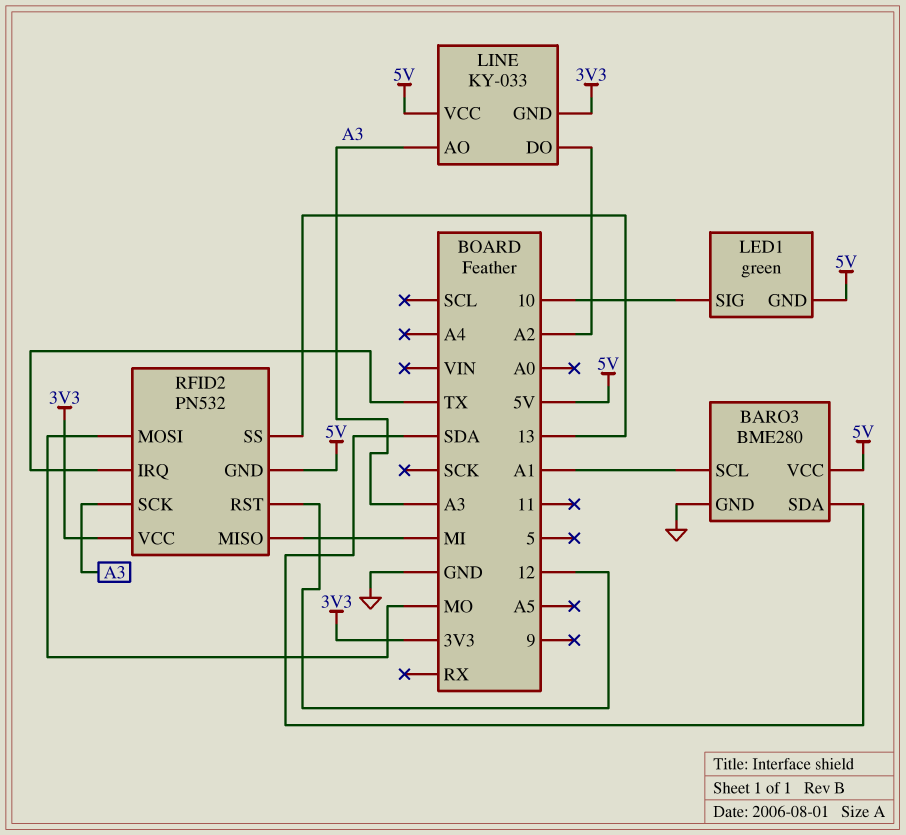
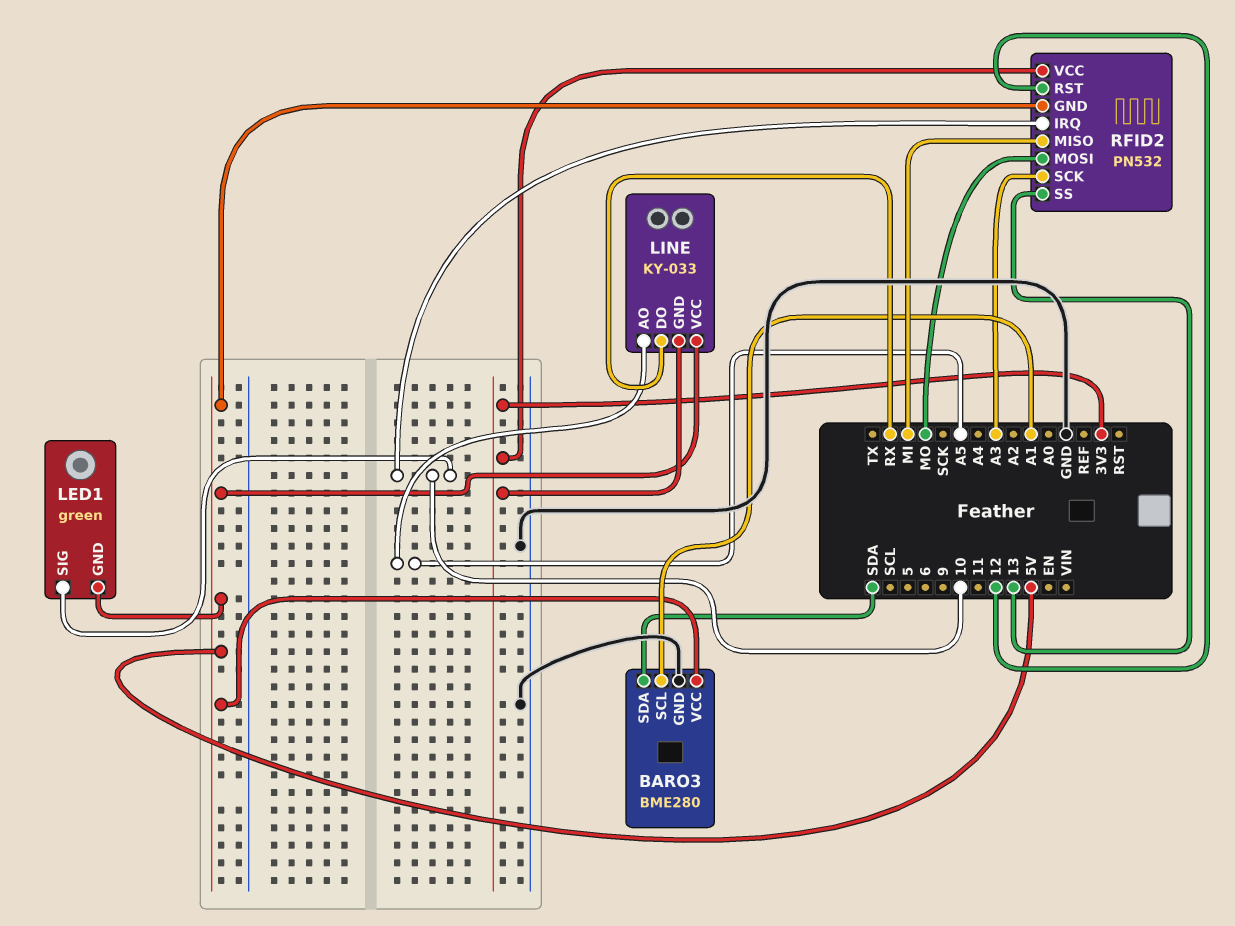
LINE pin AO: A3 -> A5
LINE pin DO: A2 -> RX
RFID2 pin IRQ: TX -> 10

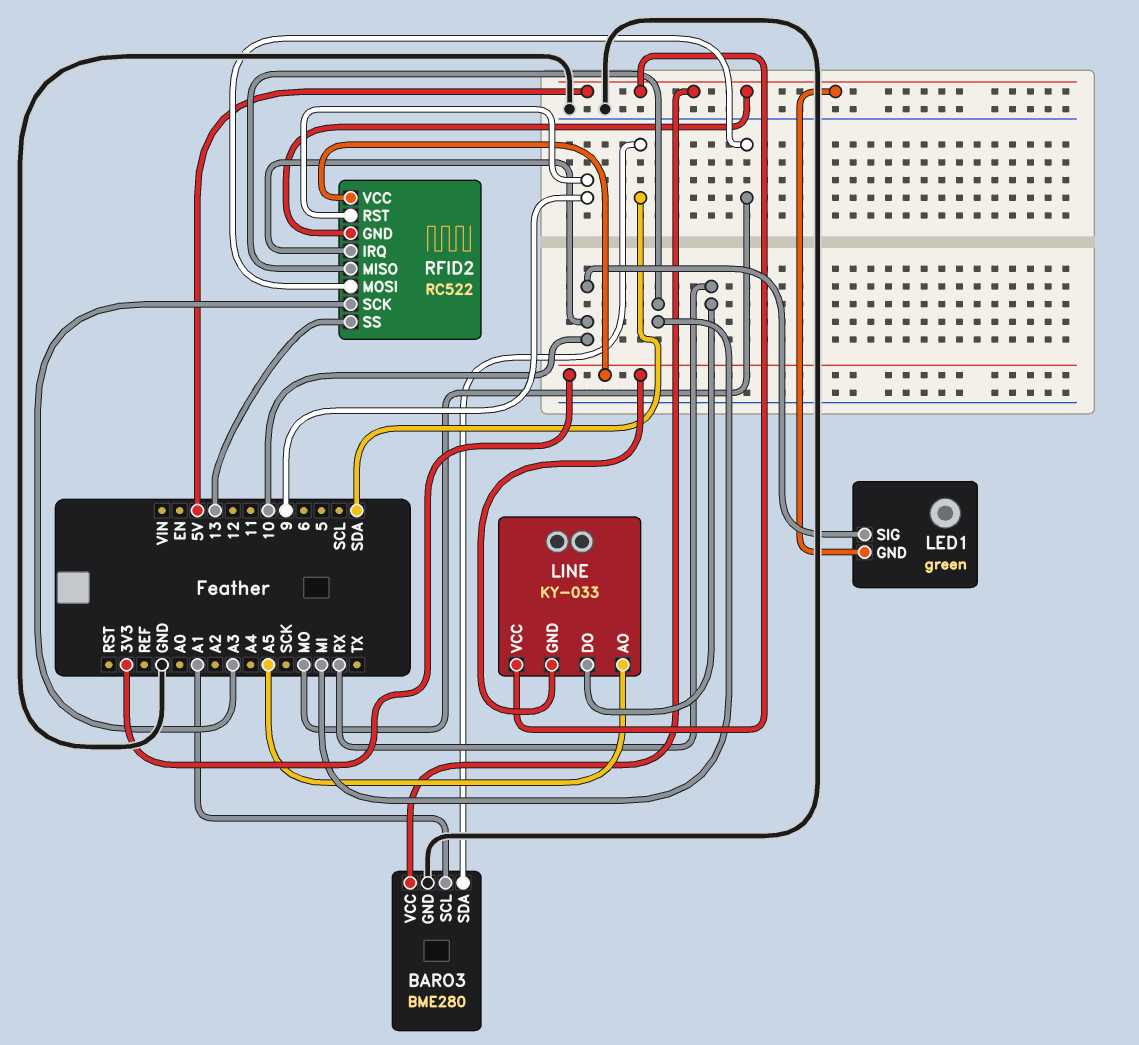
RFID2: PN532 -> RC522
RFID2 pin RST: 12 -> 9

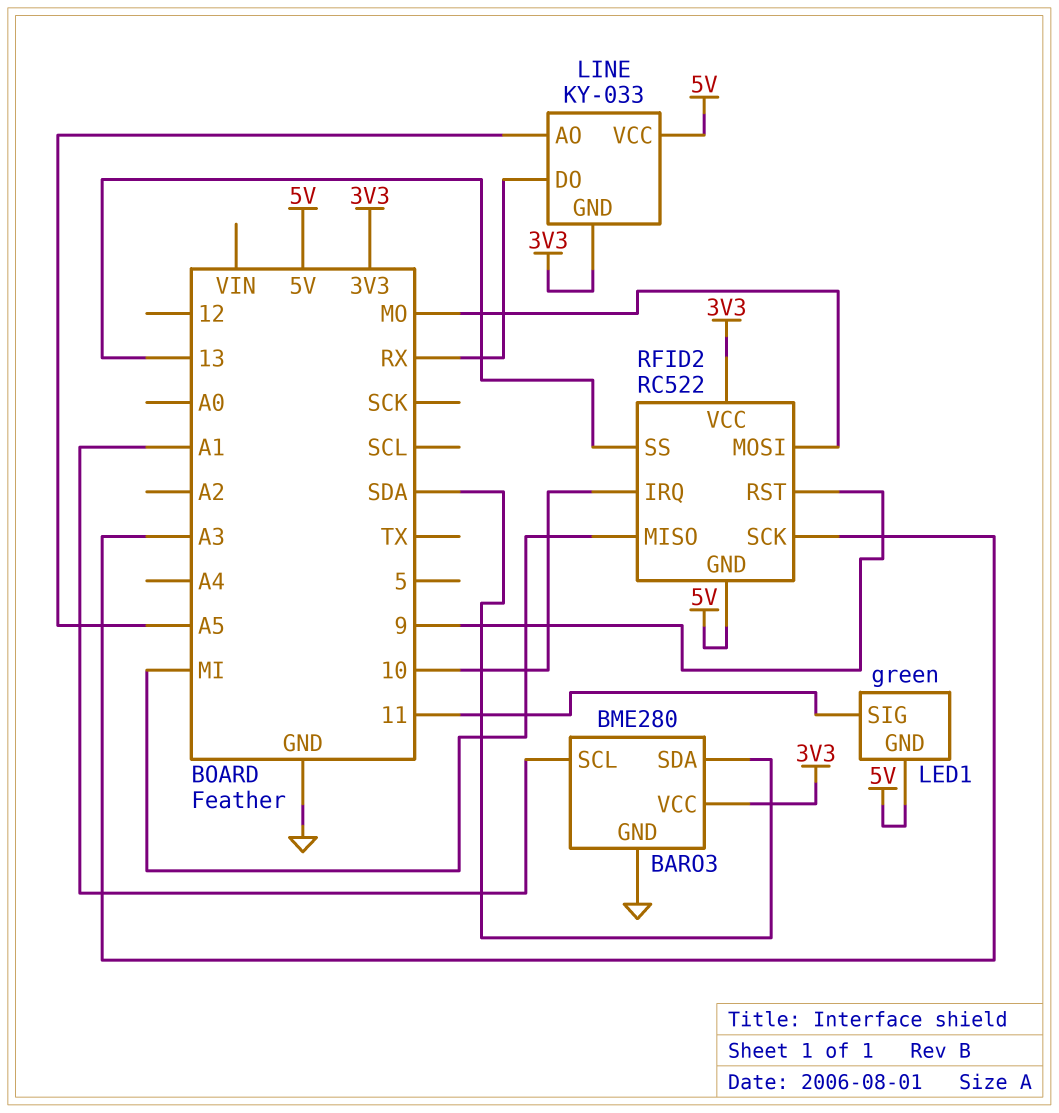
BARO3 pin VCC: 5V -> 3V3
LED1 pin SIG: 10 -> 11

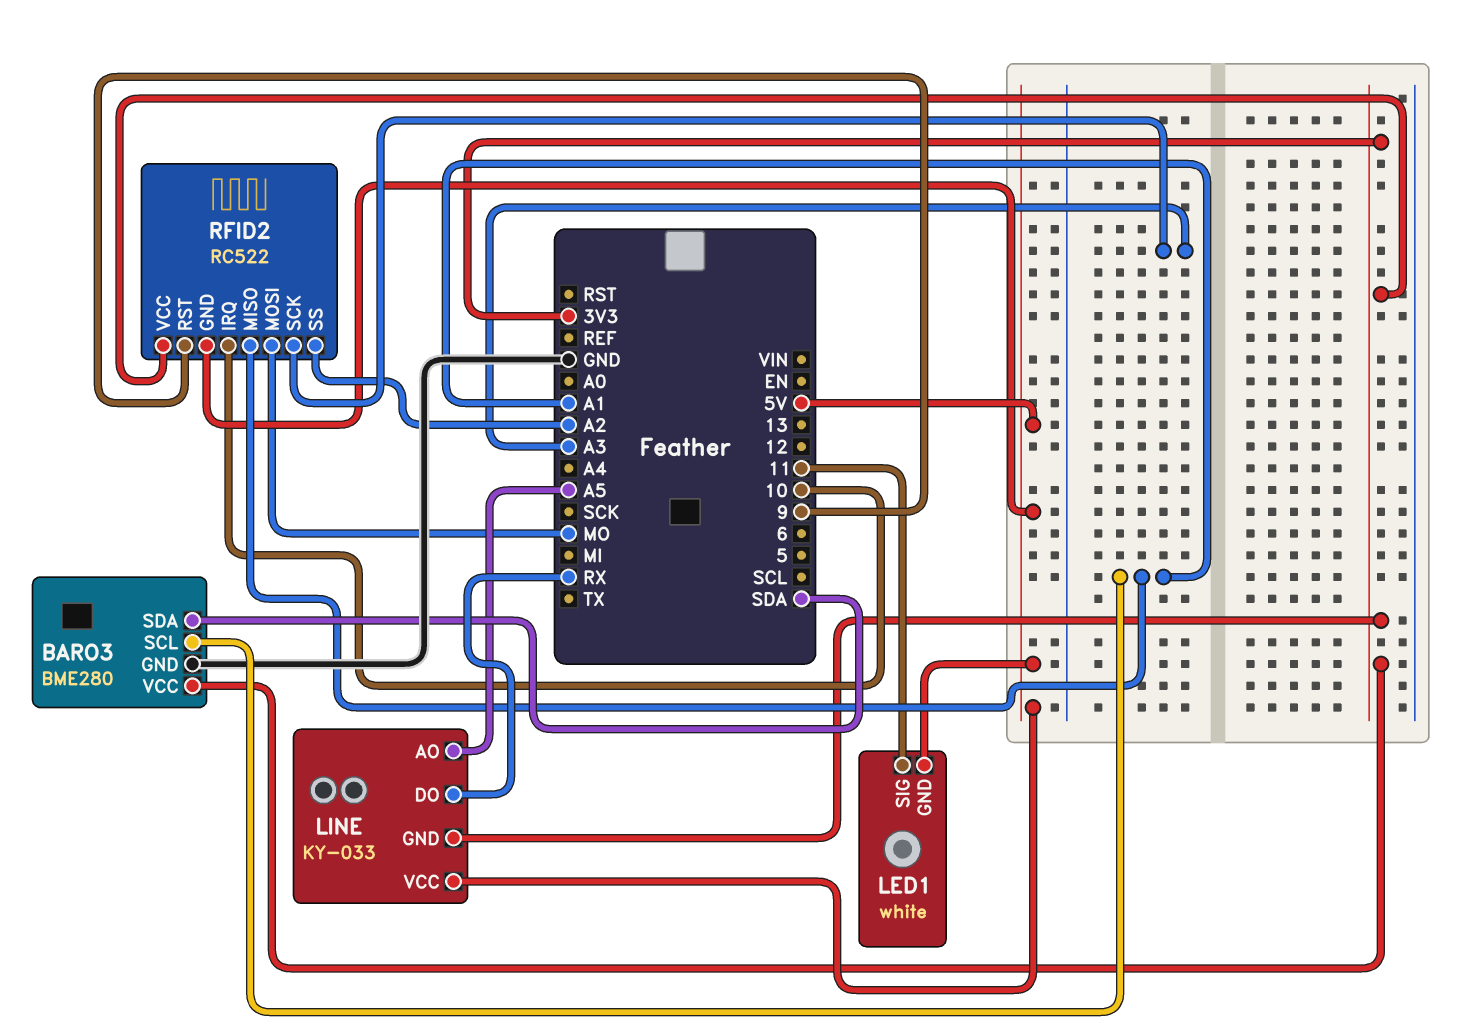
LED1: green -> white
RFID2 pin MISO: MI -> A1
RFID2 pin SS: 13 -> A2

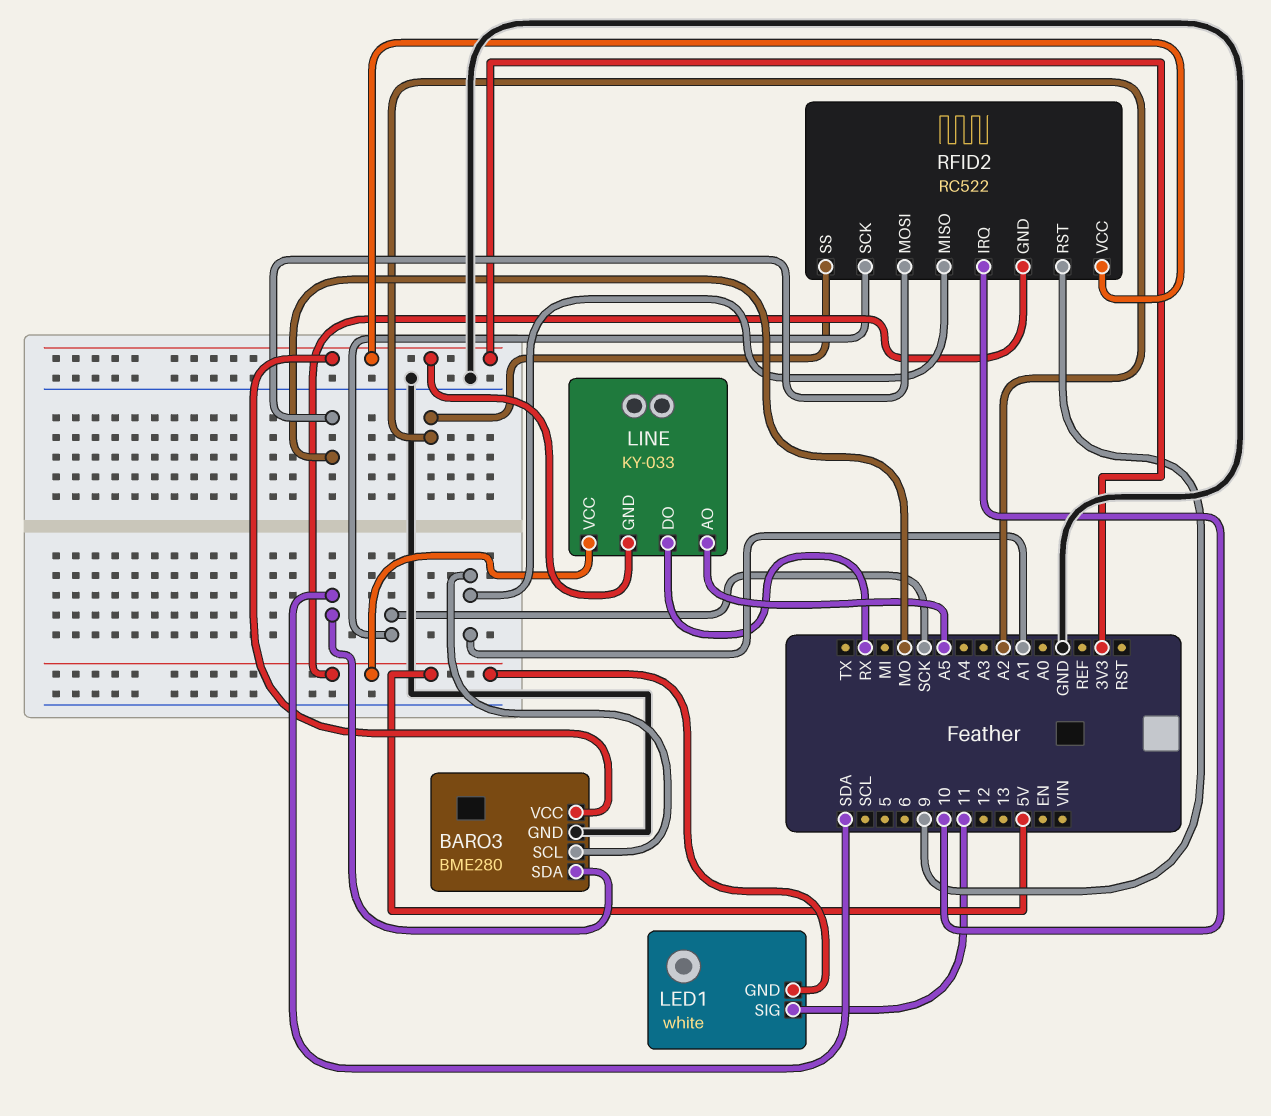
RFID2 pin SCK: A3 -> SCK

